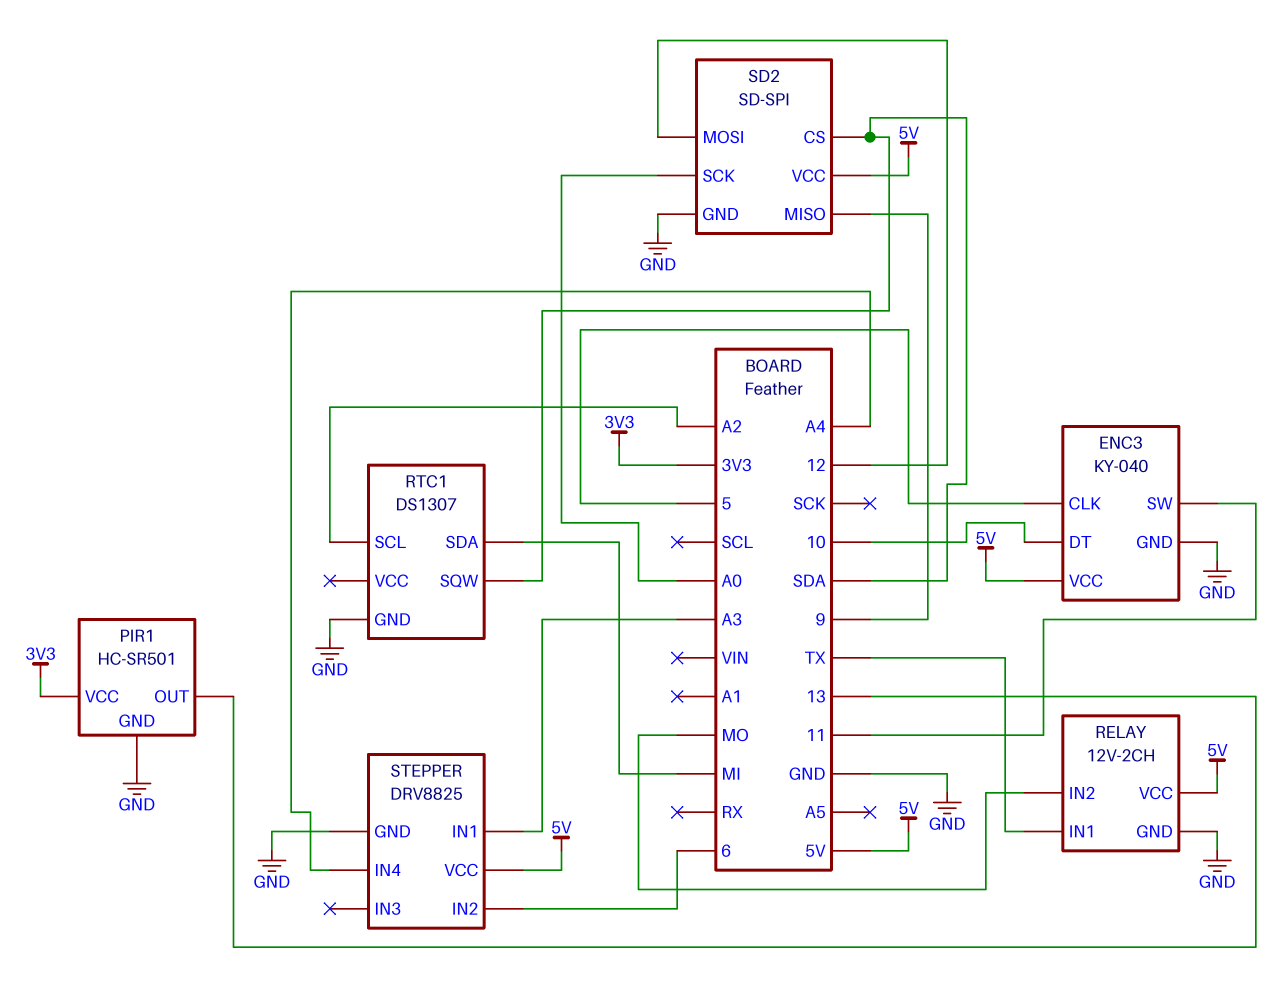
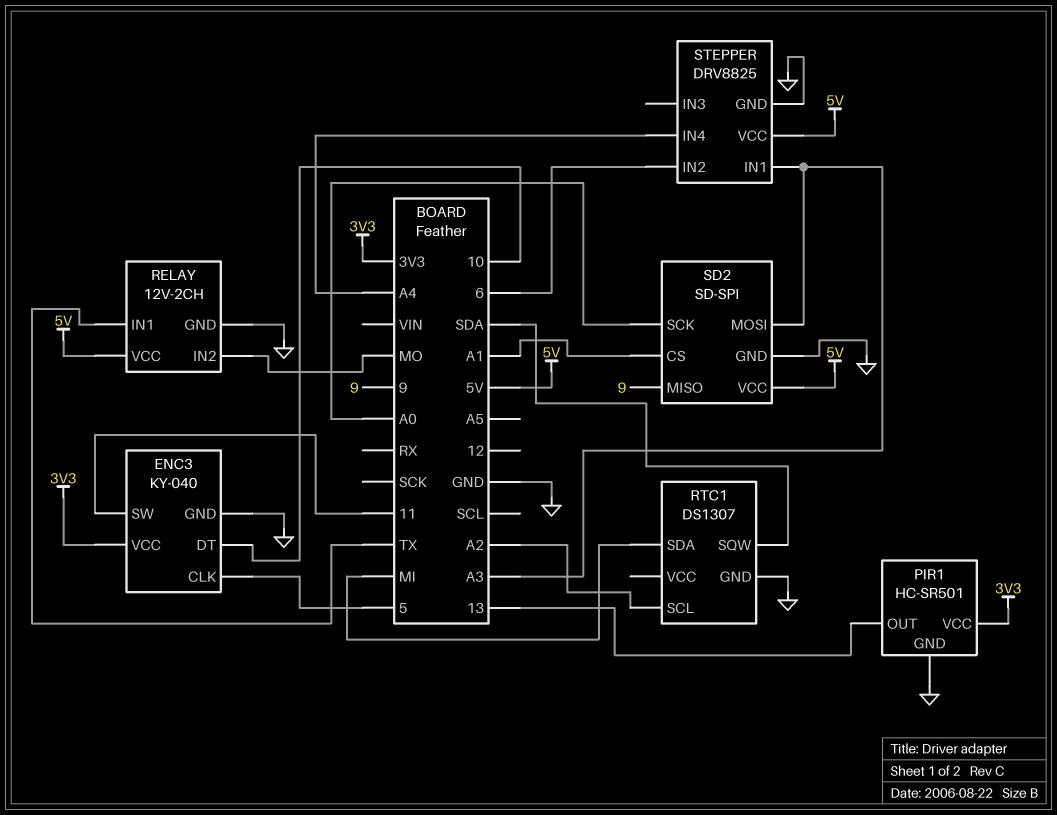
ENC3 pin VCC: 5V -> 3V3
SD2 pin CS: SDA -> A1
SD2 pin MOSI: 12 -> A3

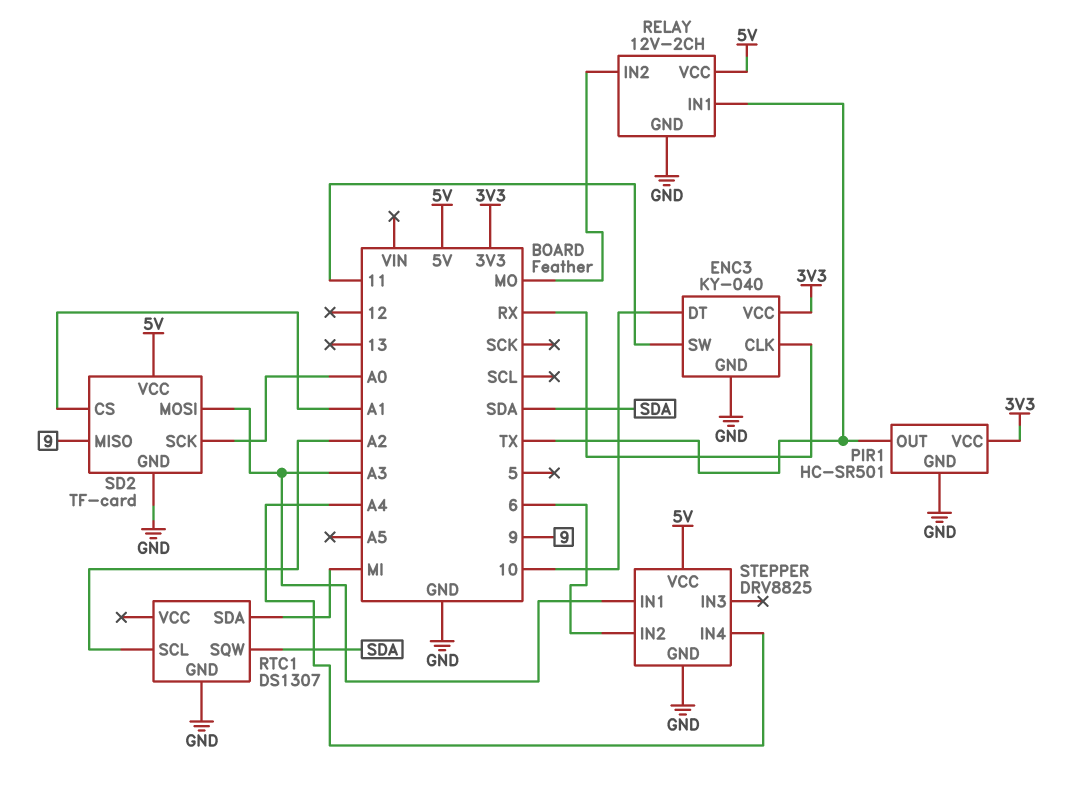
ENC3 pin CLK: 5 -> RX
PIR1 pin OUT: 13 -> TX
SD2: SD-SPI -> TF-card

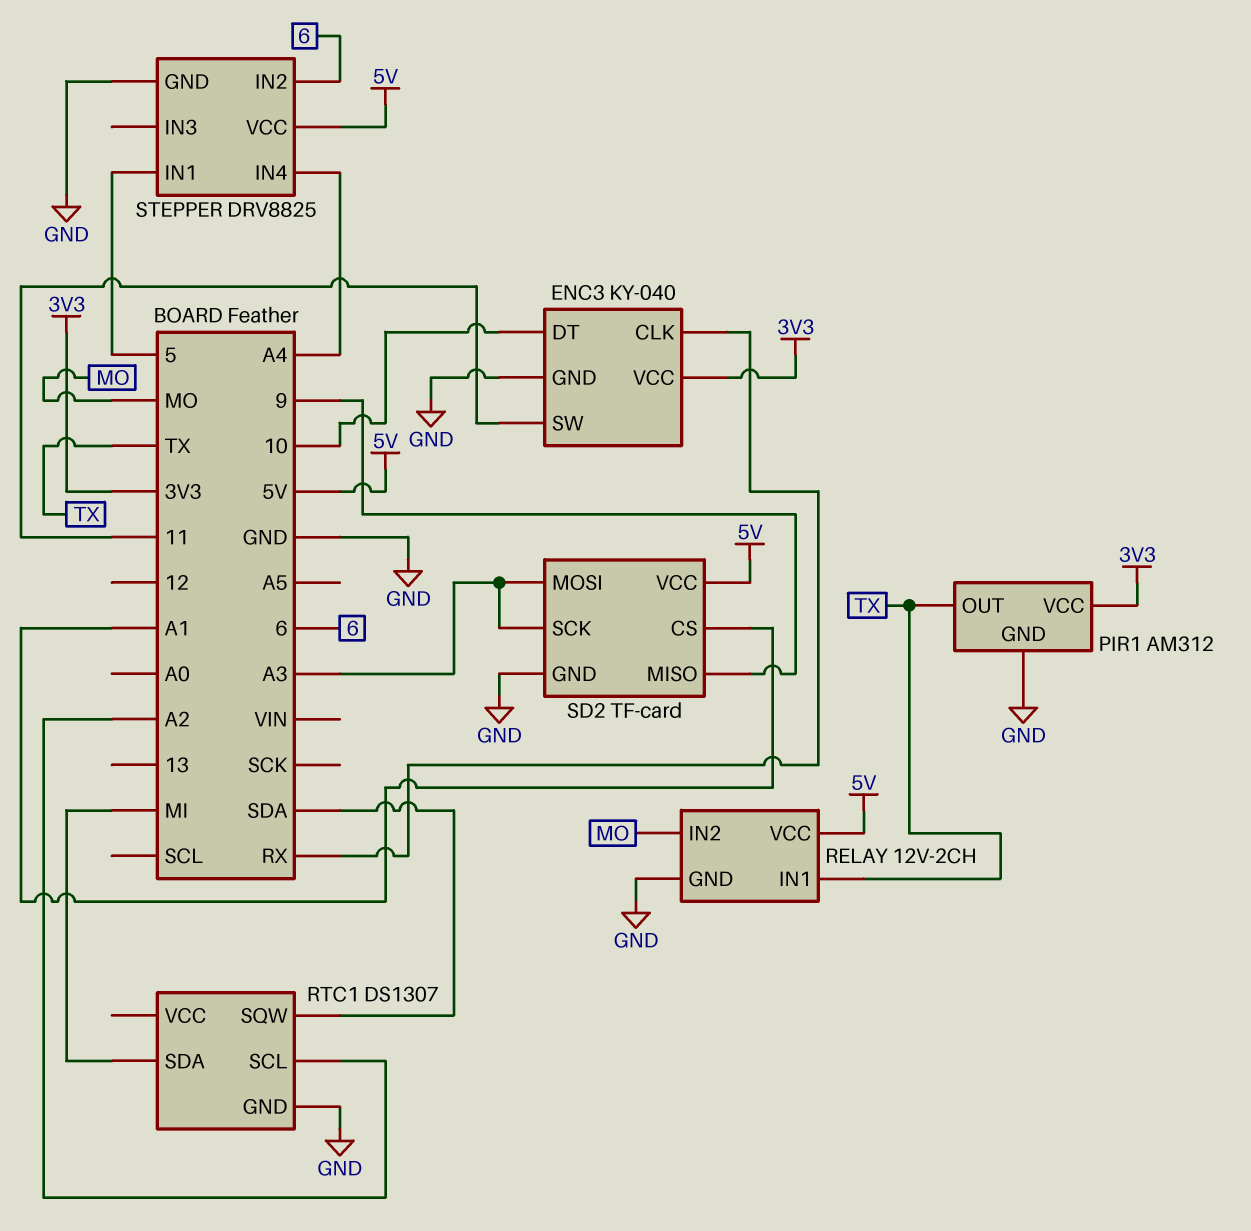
PIR1: HC-SR501 -> AM312
SD2 pin SCK: A0 -> A3
STEPPER pin IN1: A3 -> 5

